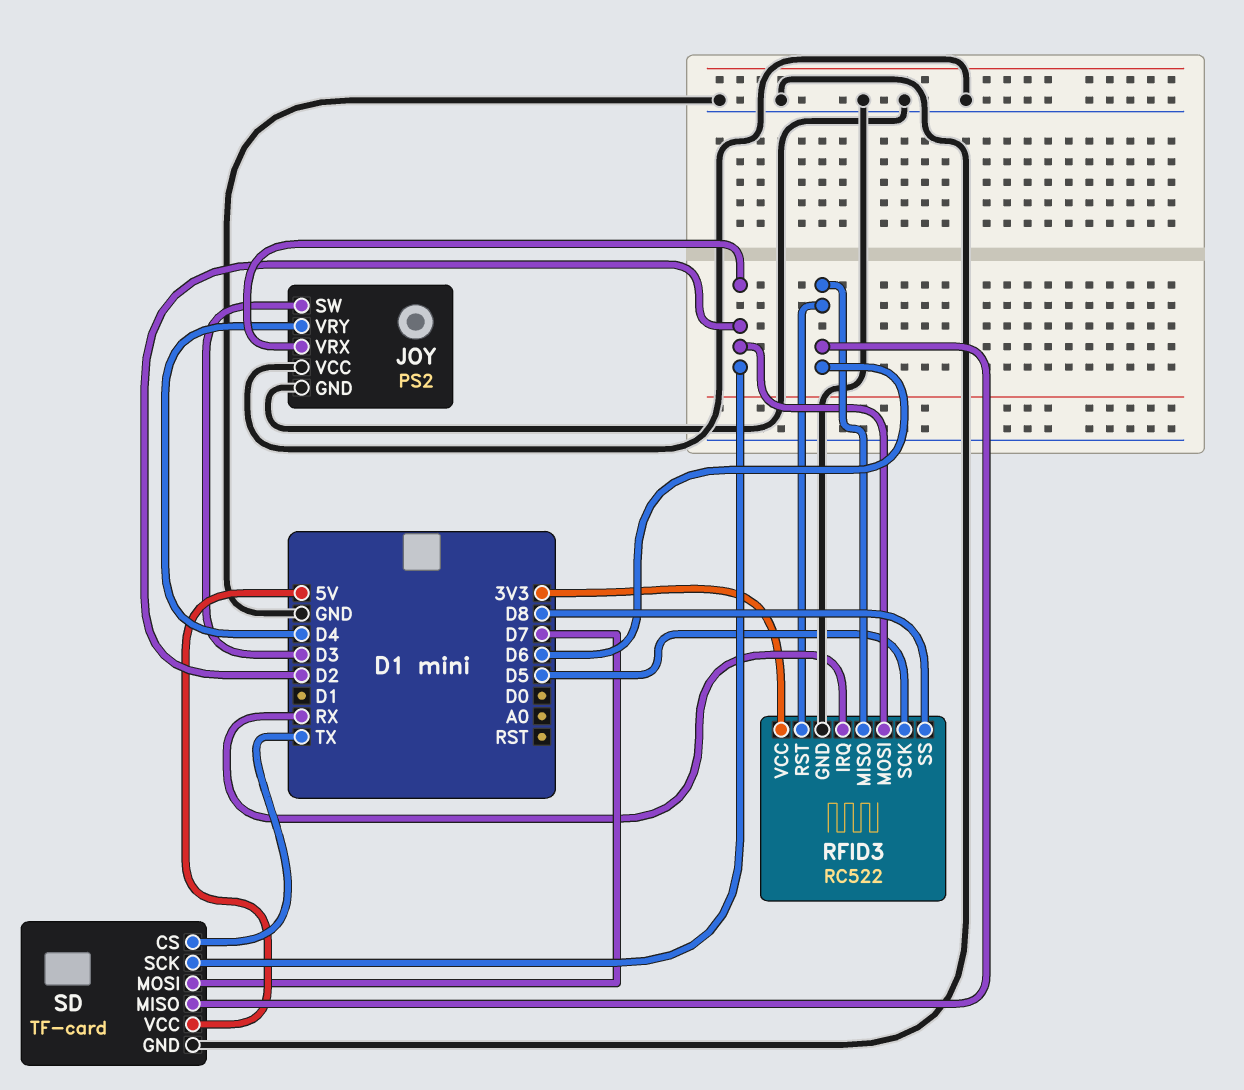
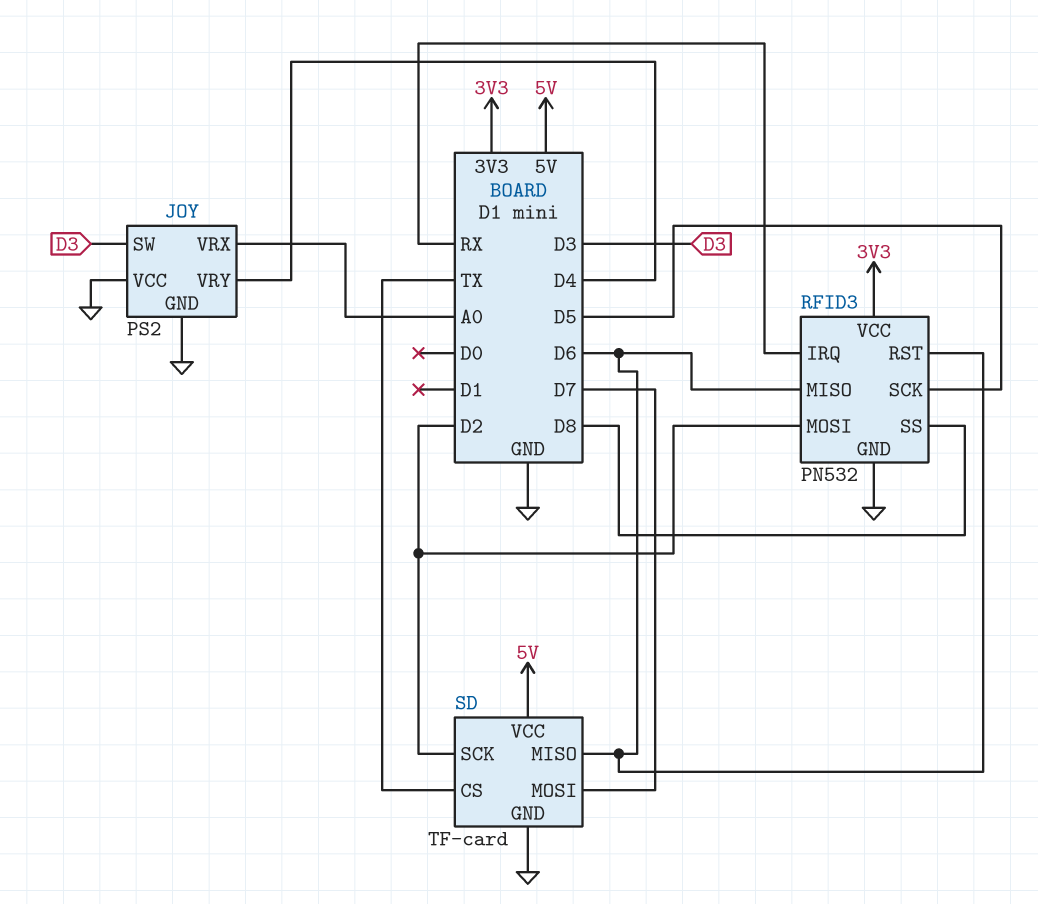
JOY pin VRX: D2 -> A0
RFID3: RC522 -> PN532

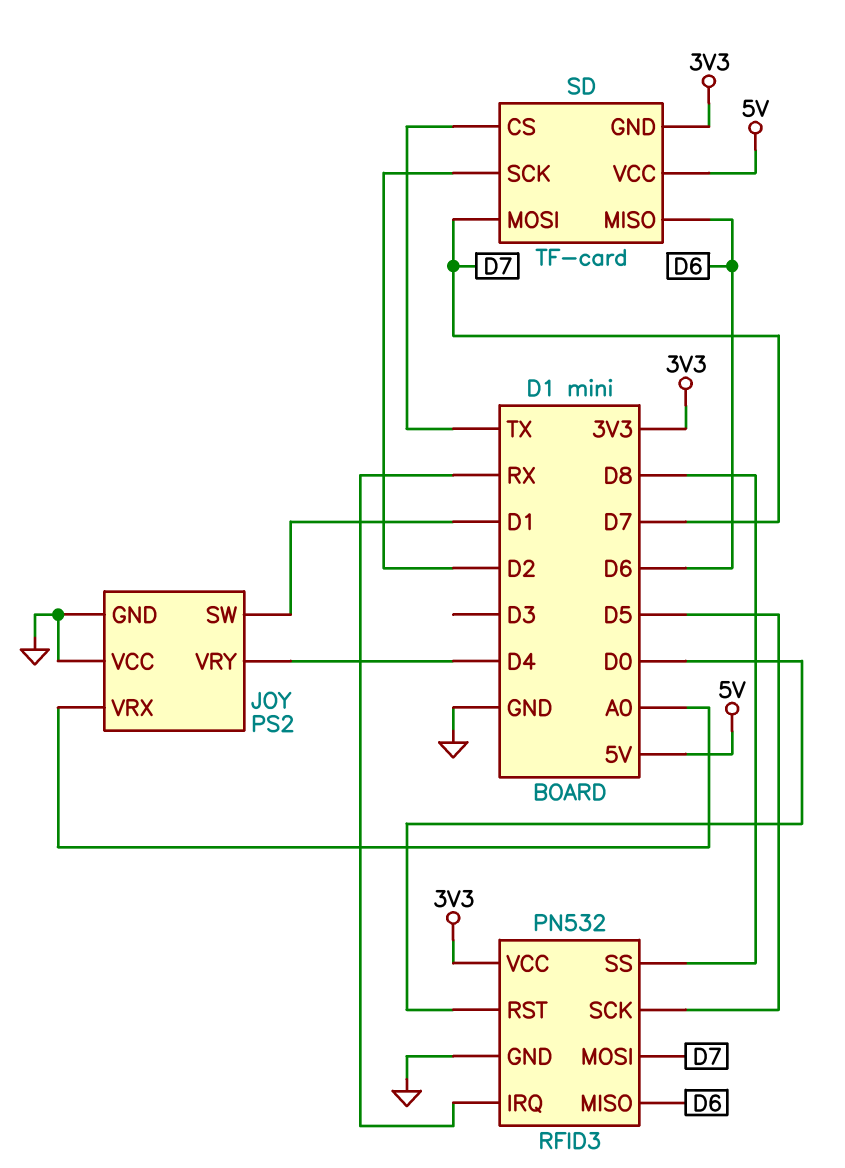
JOY pin SW: D3 -> D1
RFID3 pin MOSI: D2 -> D7
RFID3 pin RST: D6 -> D0
SD pin GND: GND -> 3V3

